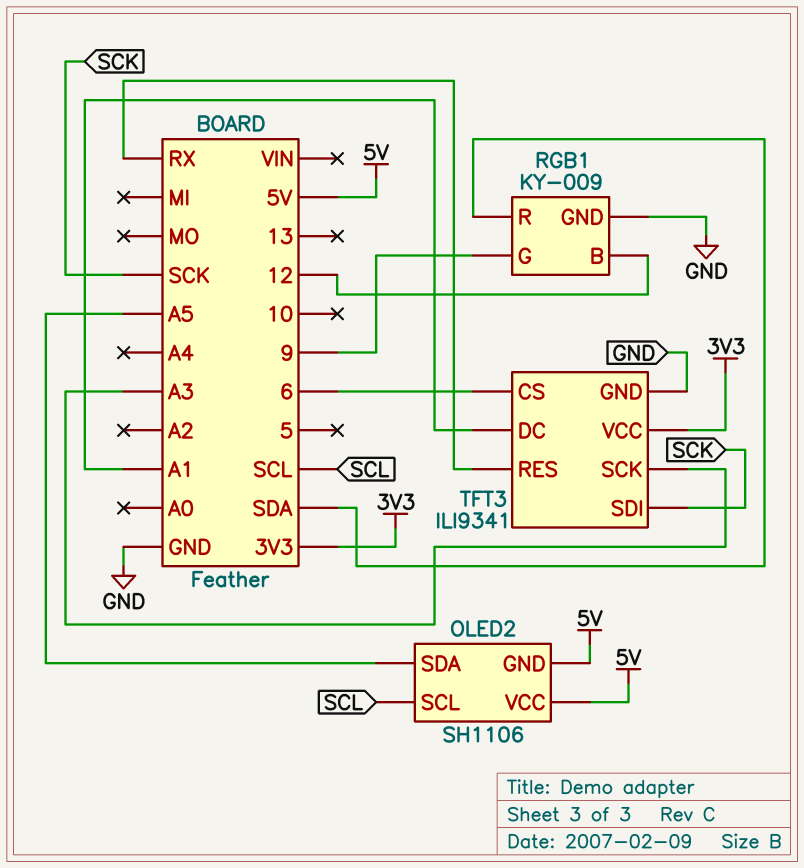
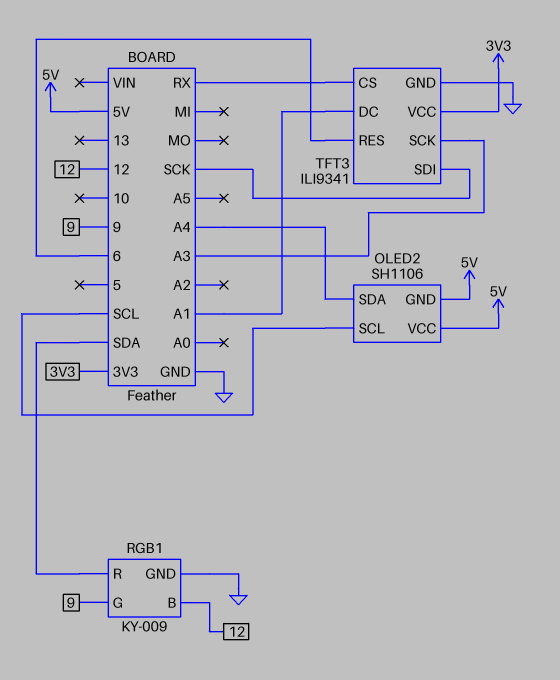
OLED2 pin SDA: A5 -> A4
TFT3 pin CS: 6 -> RX
TFT3 pin RES: RX -> 6

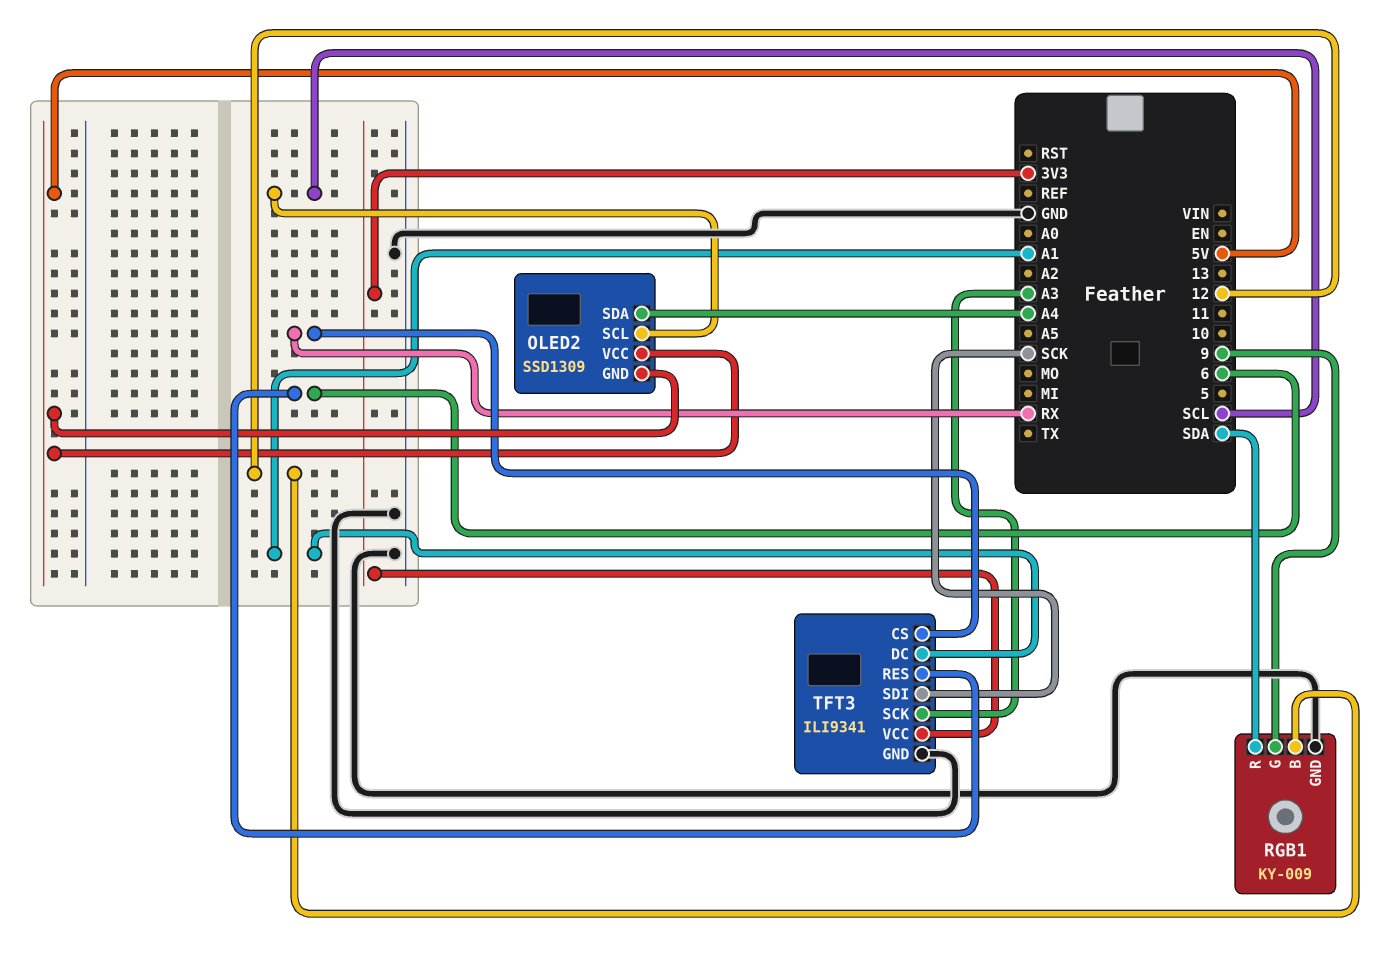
OLED2: SH1106 -> SSD1309

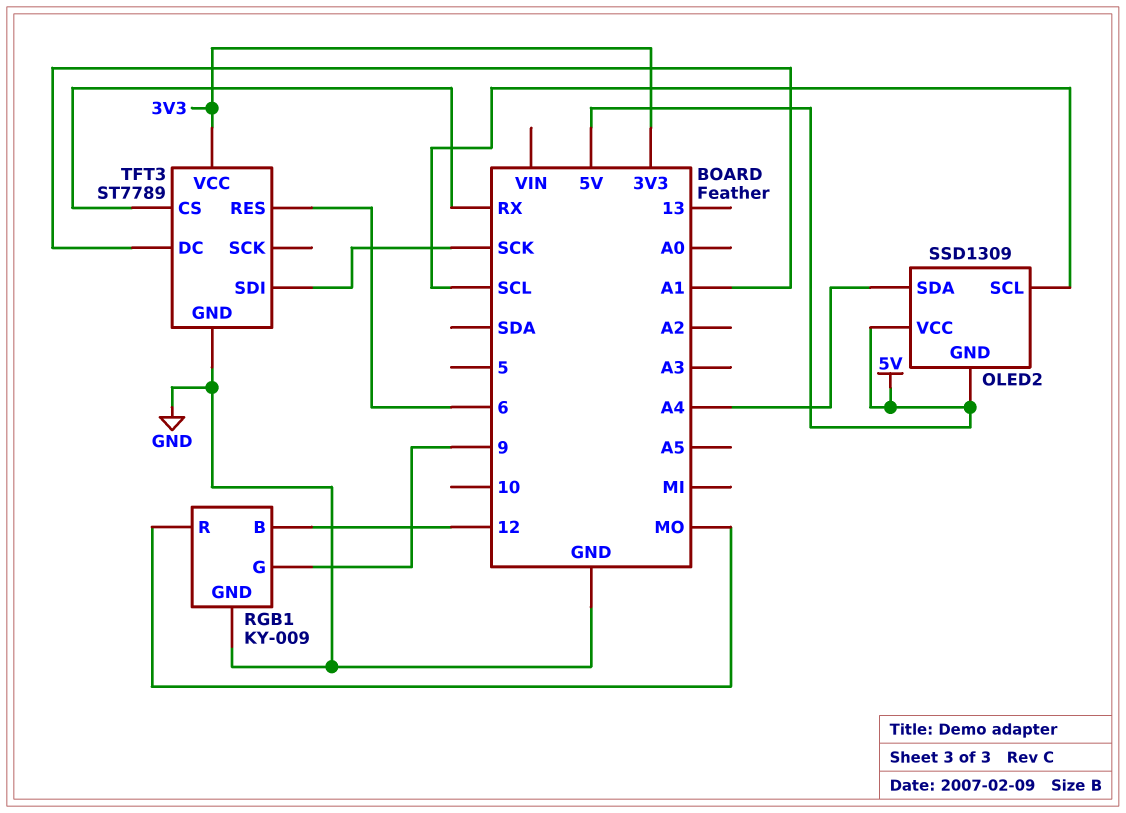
RGB1 pin R: SDA -> MO
TFT3: ILI9341 -> ST7789
TFT3 pin SCK: A3 -> none

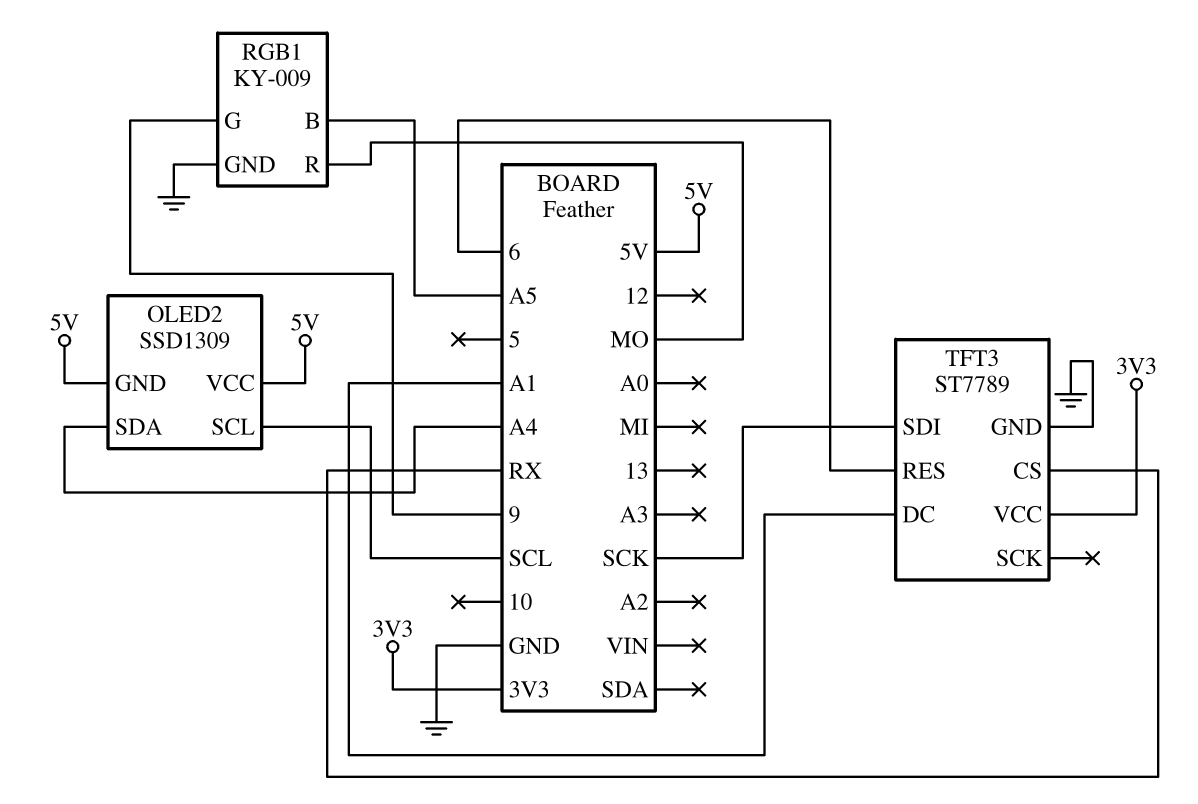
RGB1 pin B: 12 -> A5

